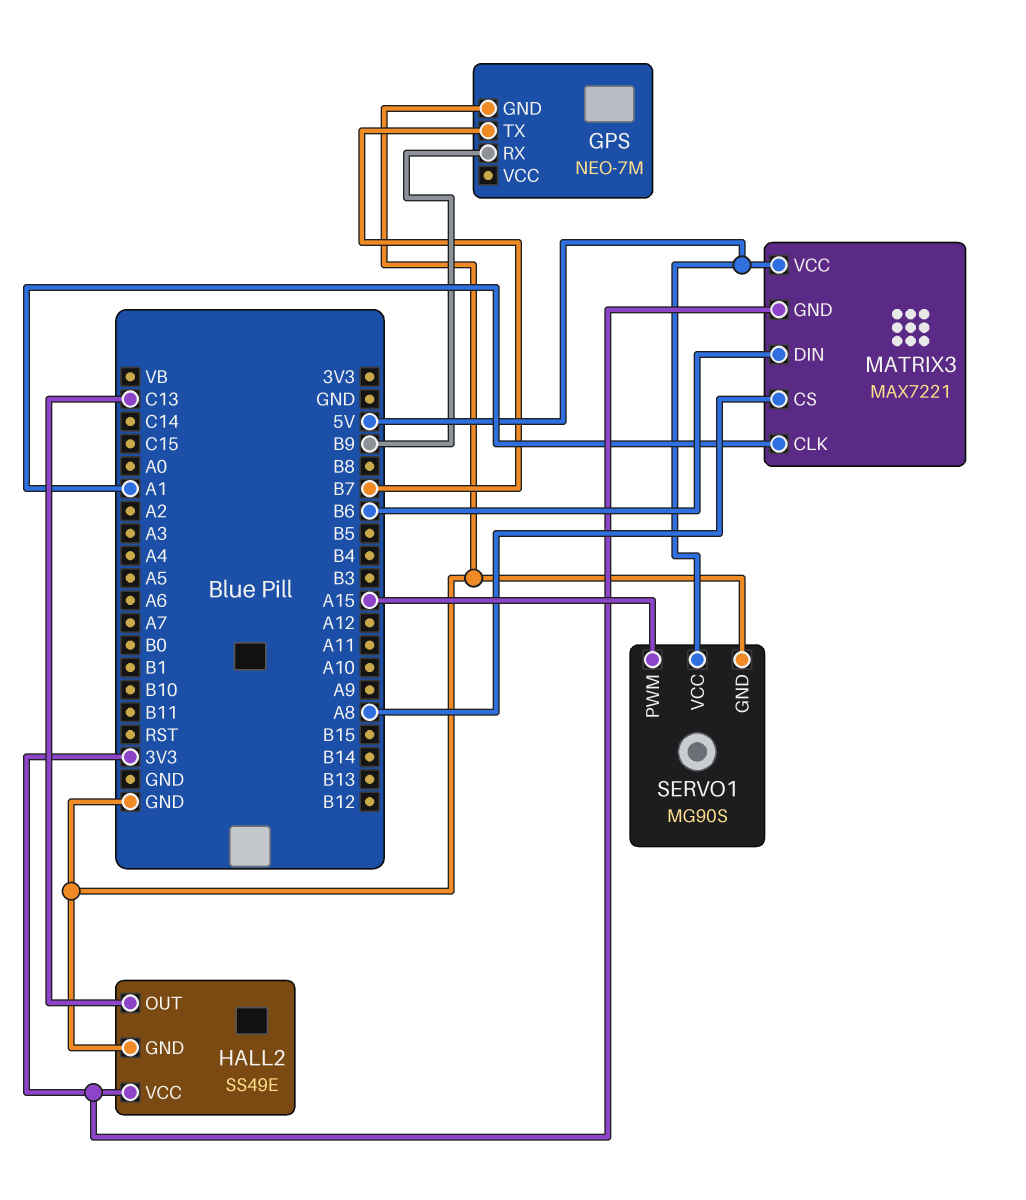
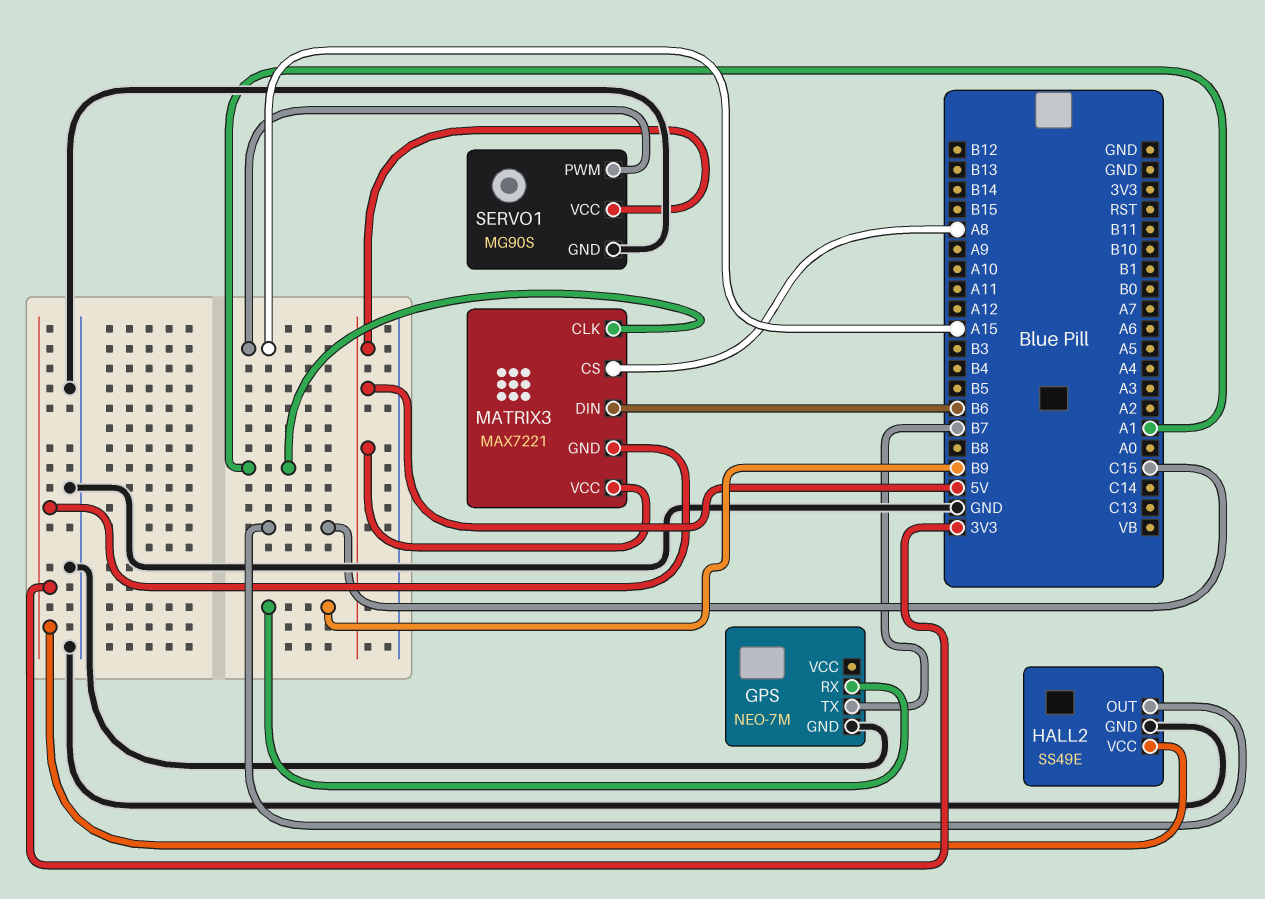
HALL2 pin OUT: C13 -> C15

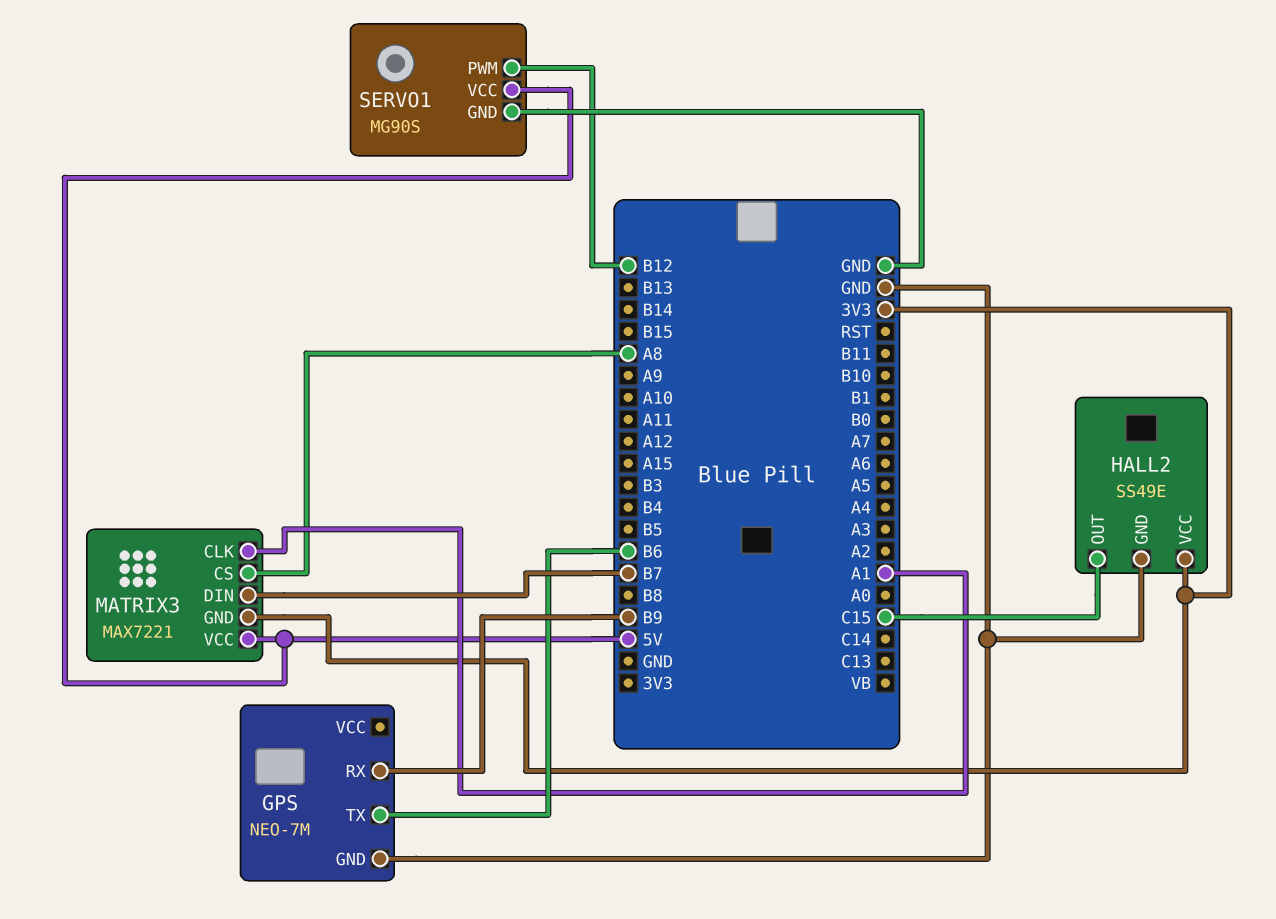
GPS pin TX: B7 -> B6
MATRIX3 pin DIN: B6 -> B7
SERVO1 pin PWM: A15 -> B12

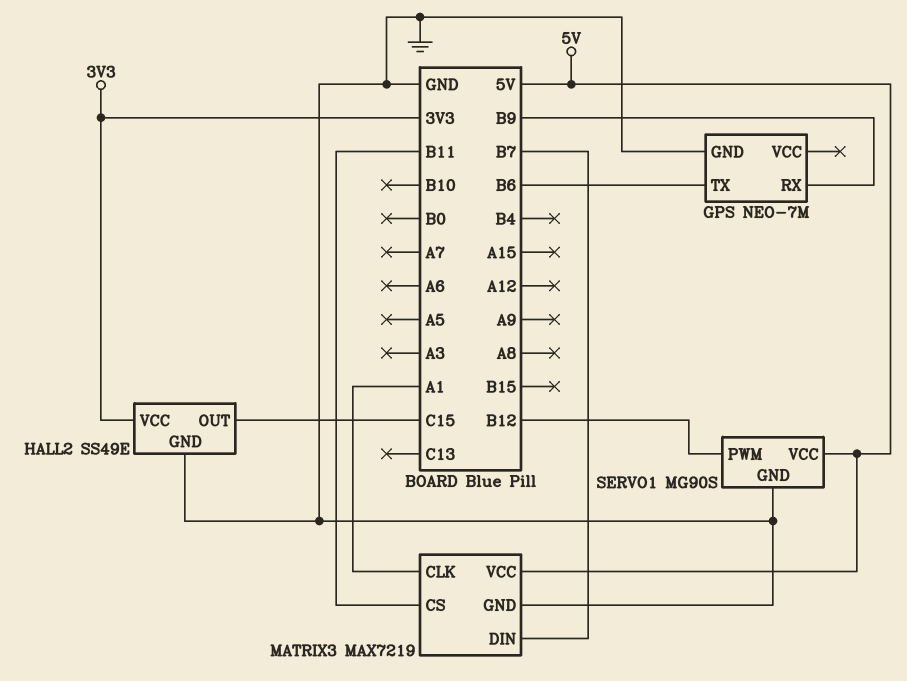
MATRIX3: MAX7221 -> MAX7219
MATRIX3 pin CS: A8 -> B11
MATRIX3 pin GND: 3V3 -> GND

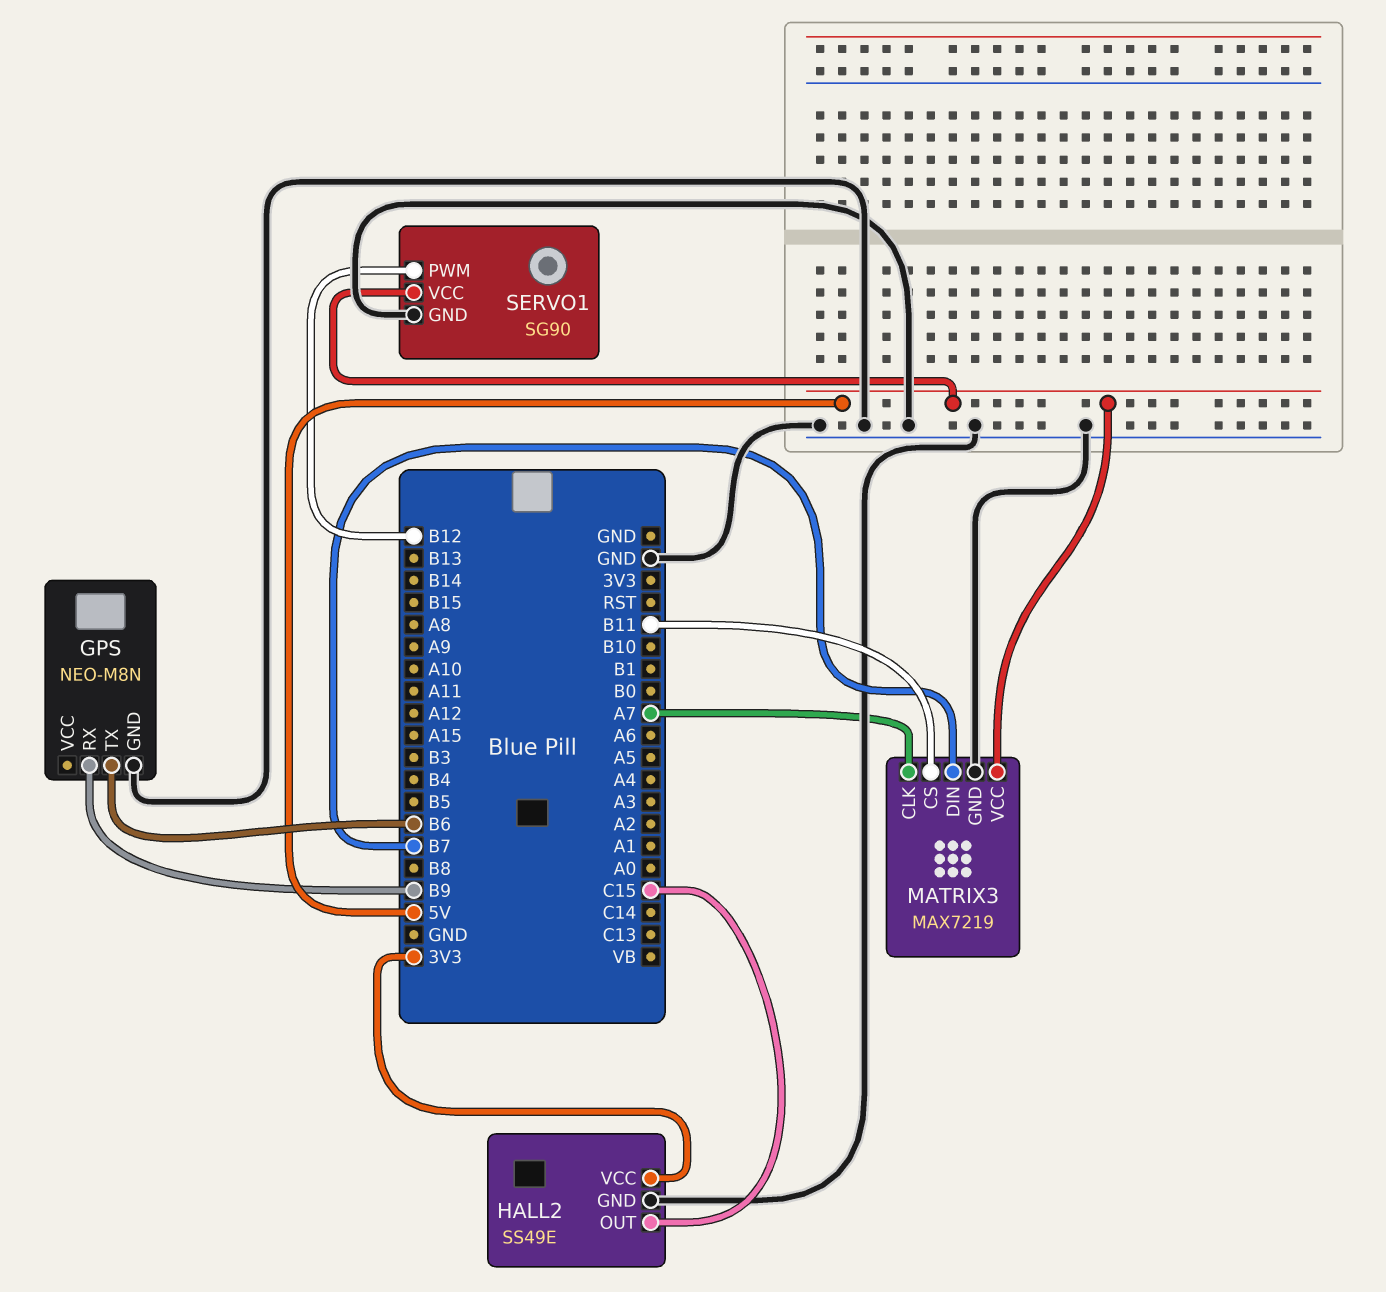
GPS: NEO-7M -> NEO-M8N
MATRIX3 pin CLK: A1 -> A7
SERVO1: MG90S -> SG90

